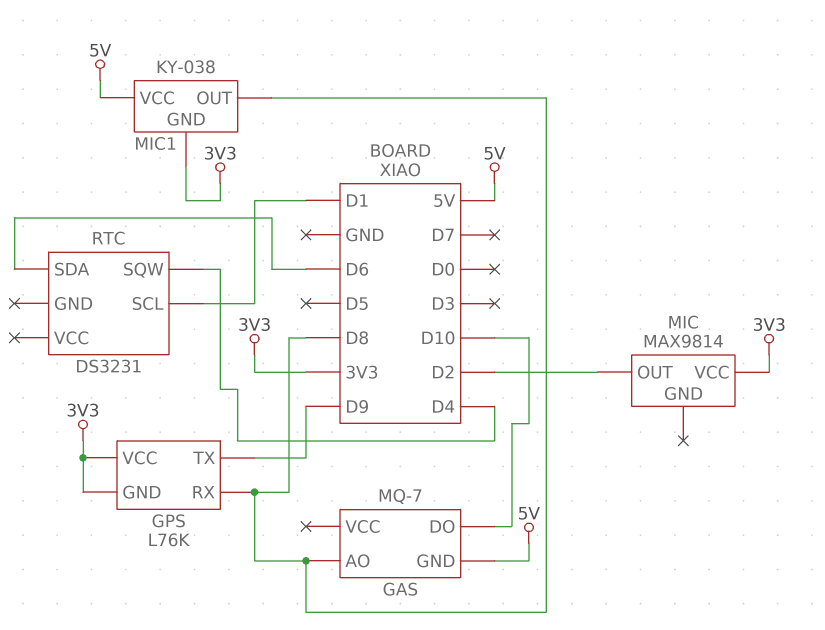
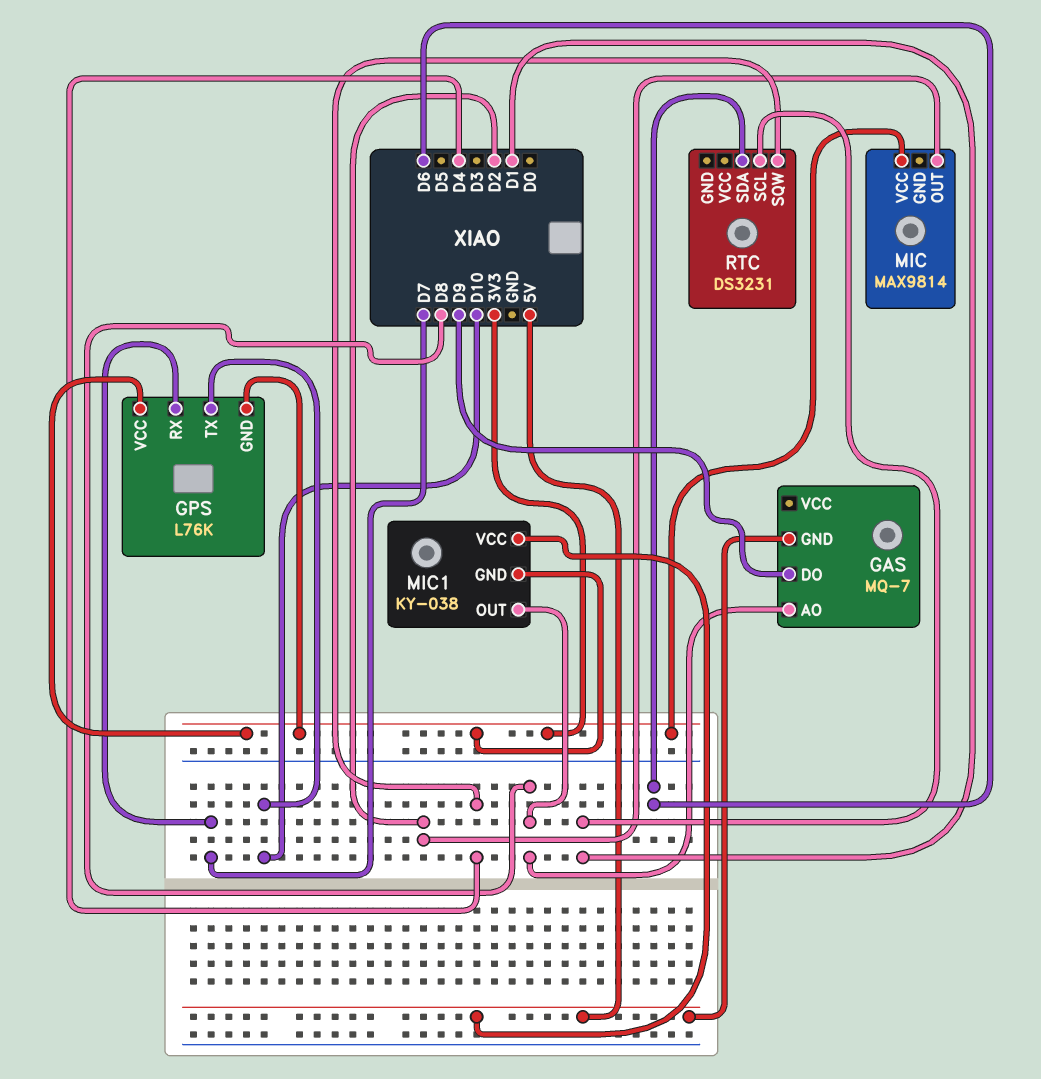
GAS pin DO: D10 -> D9
GPS pin RX: D8 -> D7
GPS pin TX: D9 -> D10

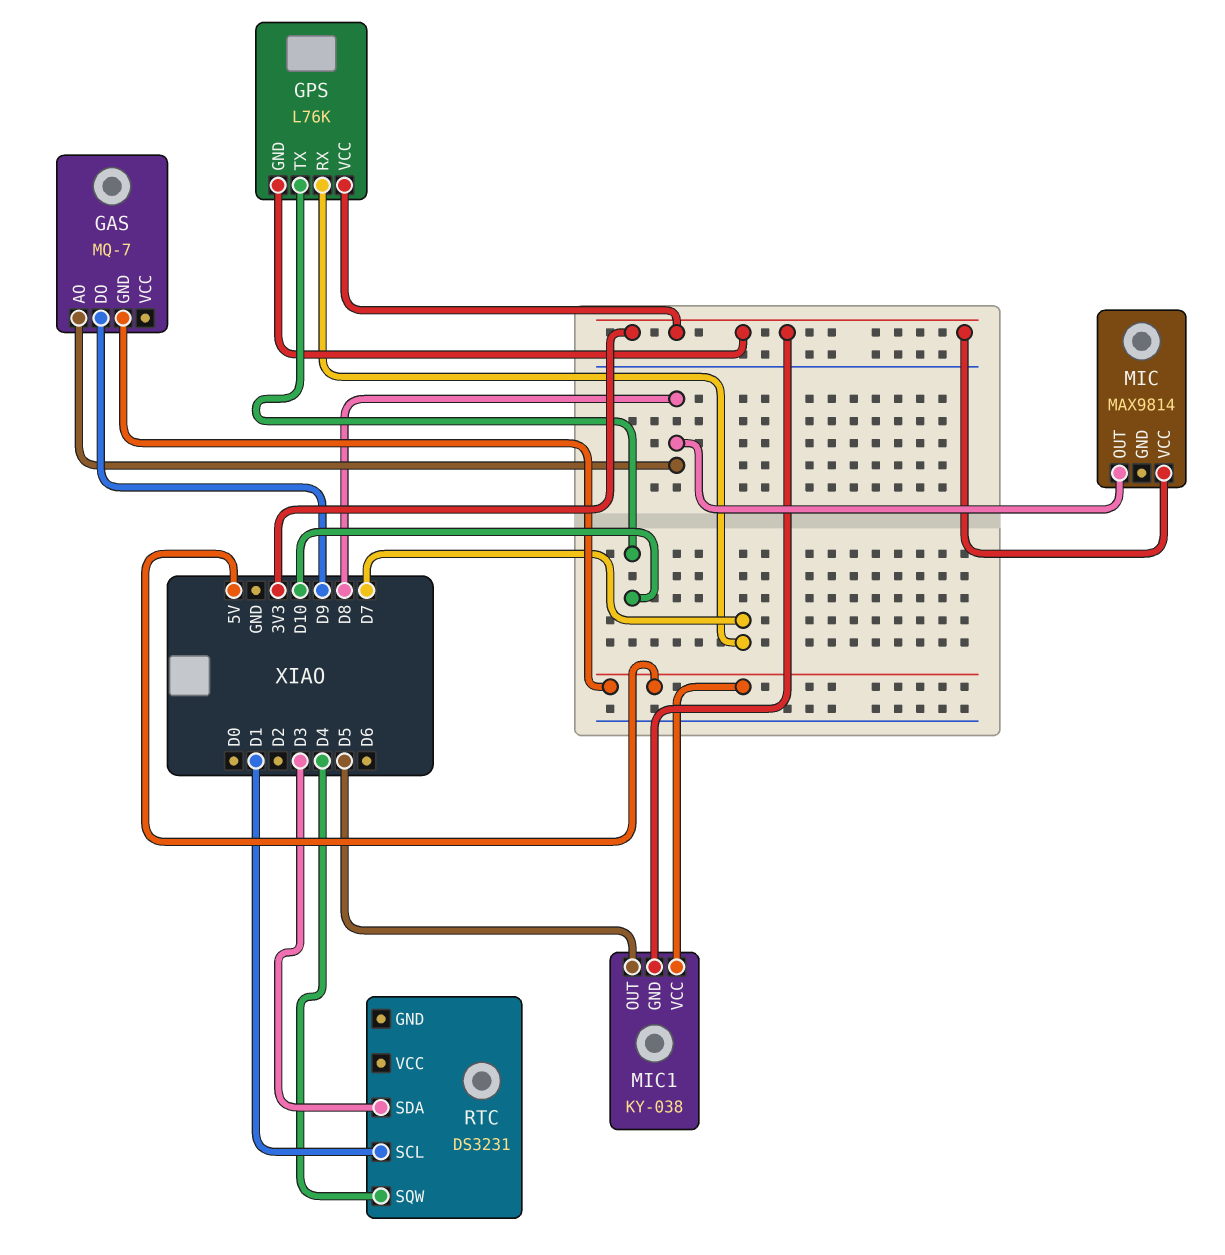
MIC pin OUT: D2 -> D8
MIC1 pin OUT: D8 -> D5
RTC pin SDA: D6 -> D3

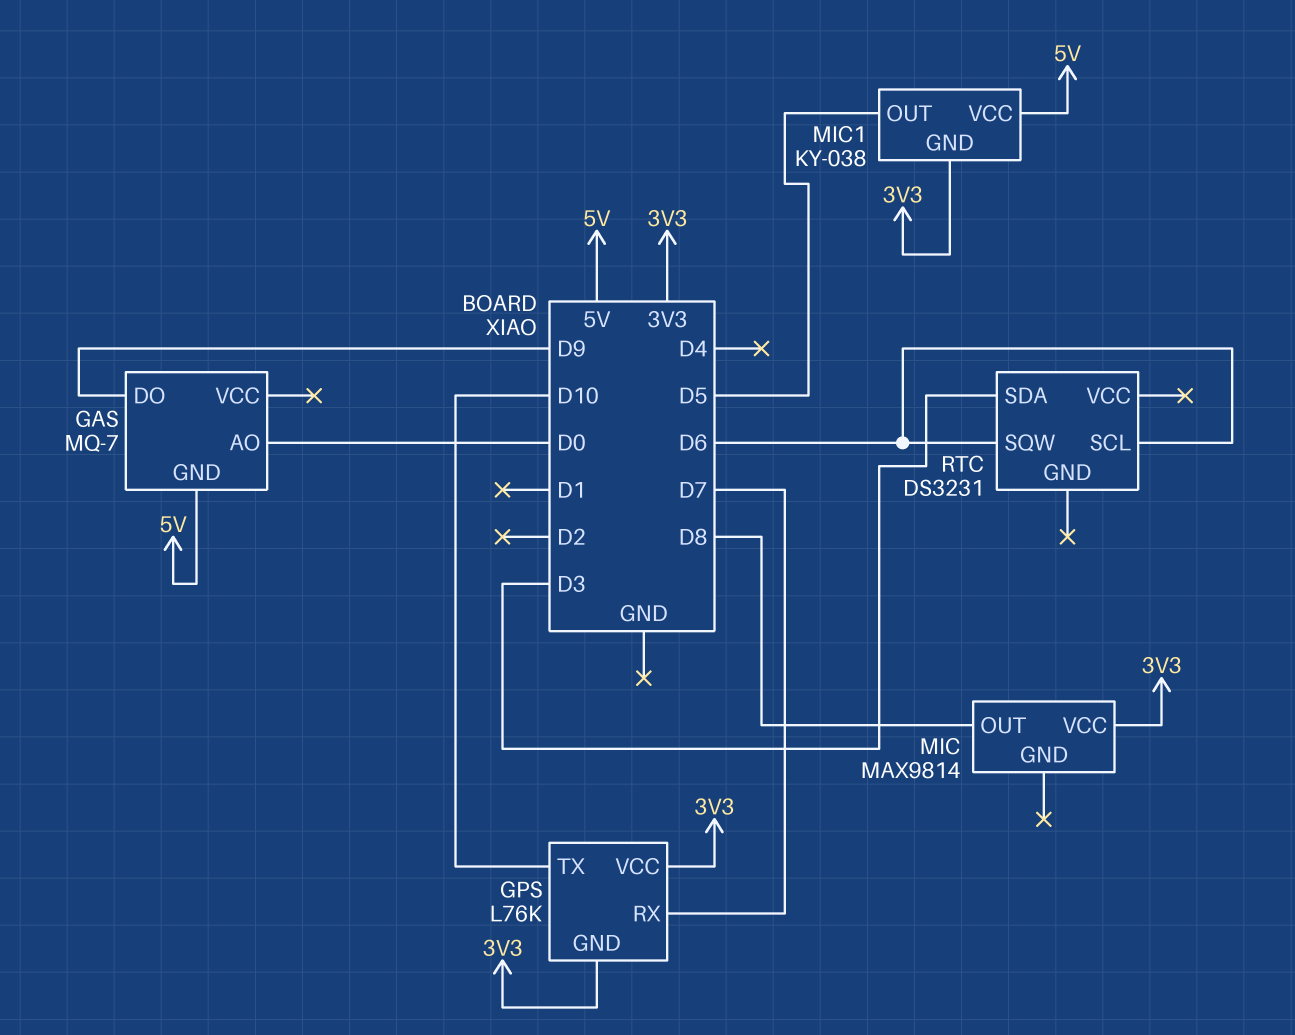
GAS pin AO: D8 -> D0
RTC pin SCL: D1 -> D6
RTC pin SQW: D4 -> D6

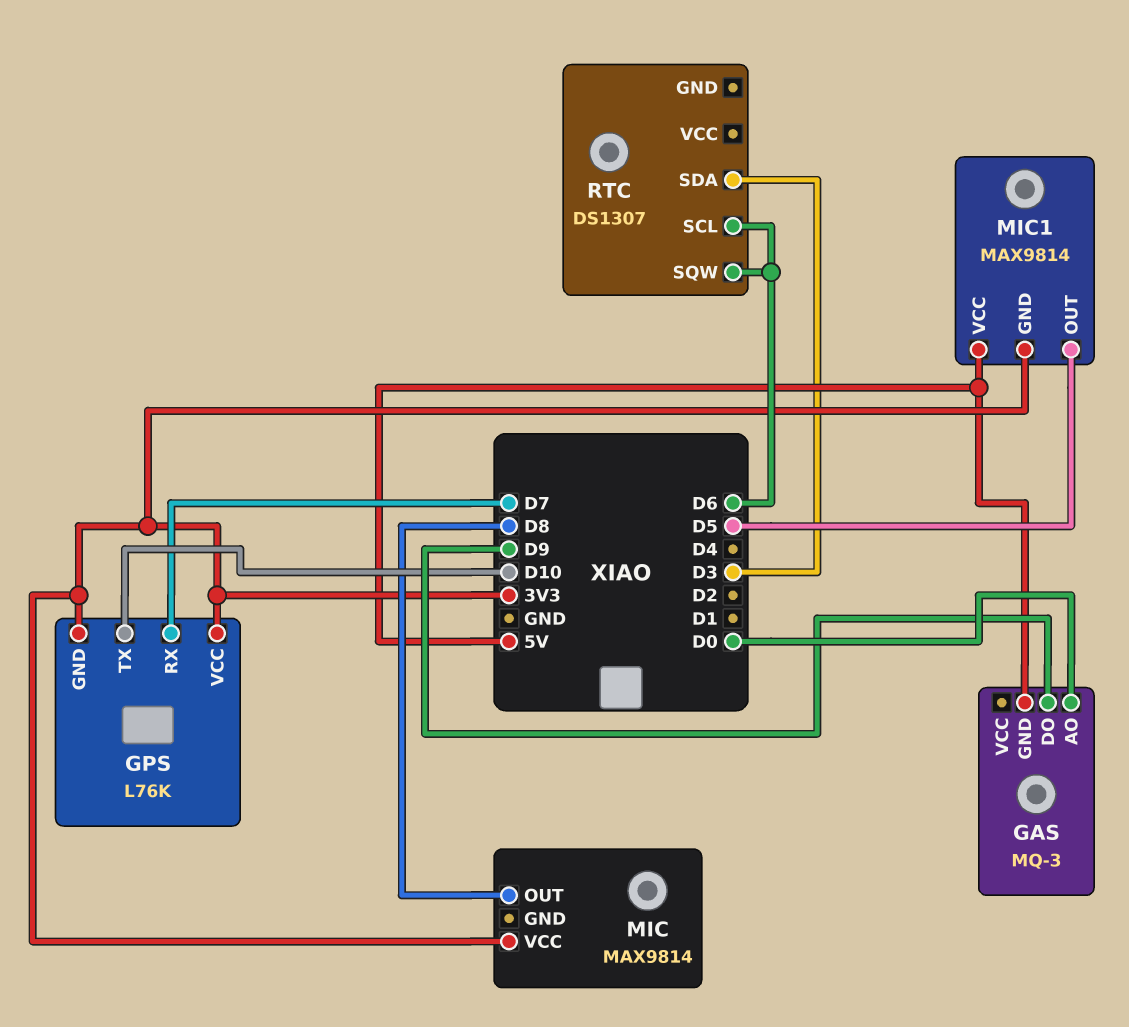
GAS: MQ-7 -> MQ-3
MIC1: KY-038 -> MAX9814
RTC: DS3231 -> DS1307

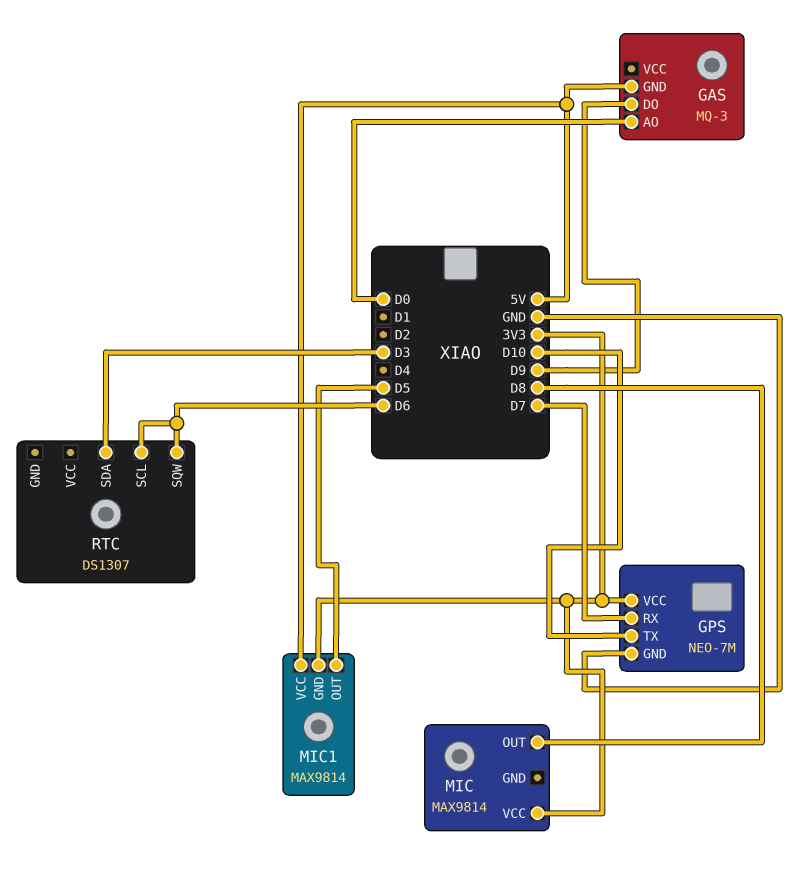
GPS: L76K -> NEO-7M
GPS pin GND: 3V3 -> GND

